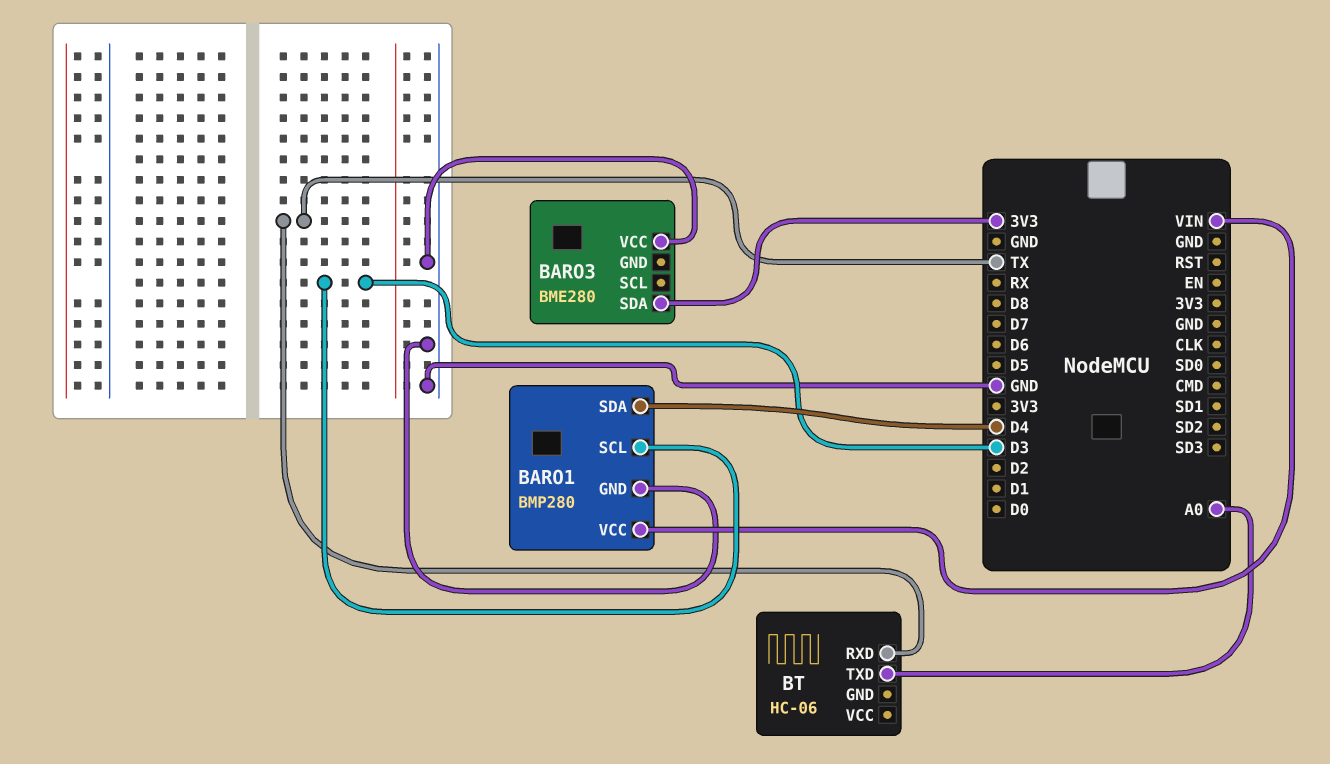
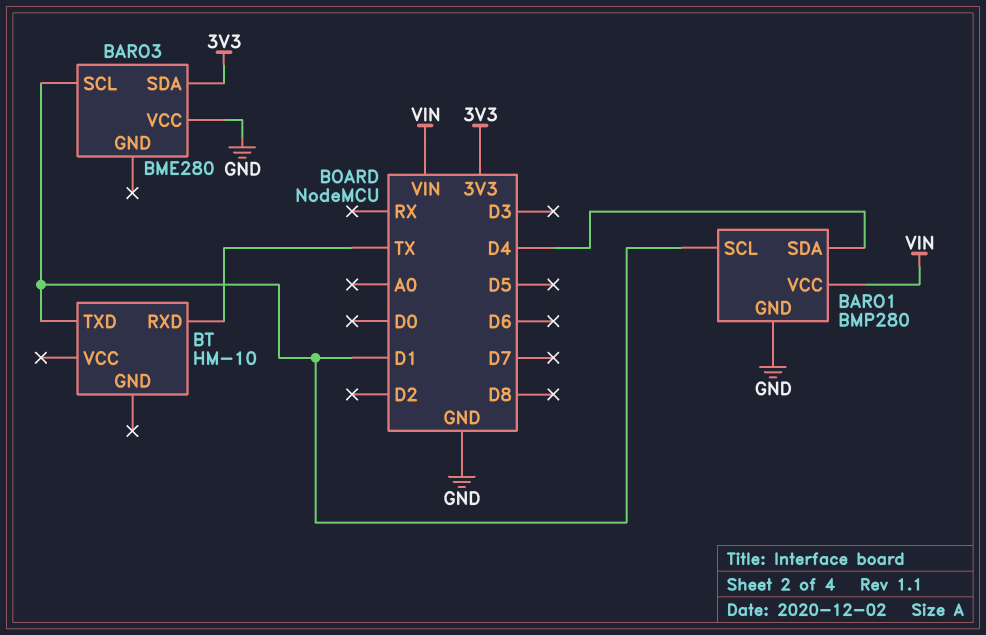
BARO1 pin SCL: D3 -> D1
BARO3 pin SCL: none -> D1
BT: HC-06 -> HM-10
BT pin TXD: A0 -> D1

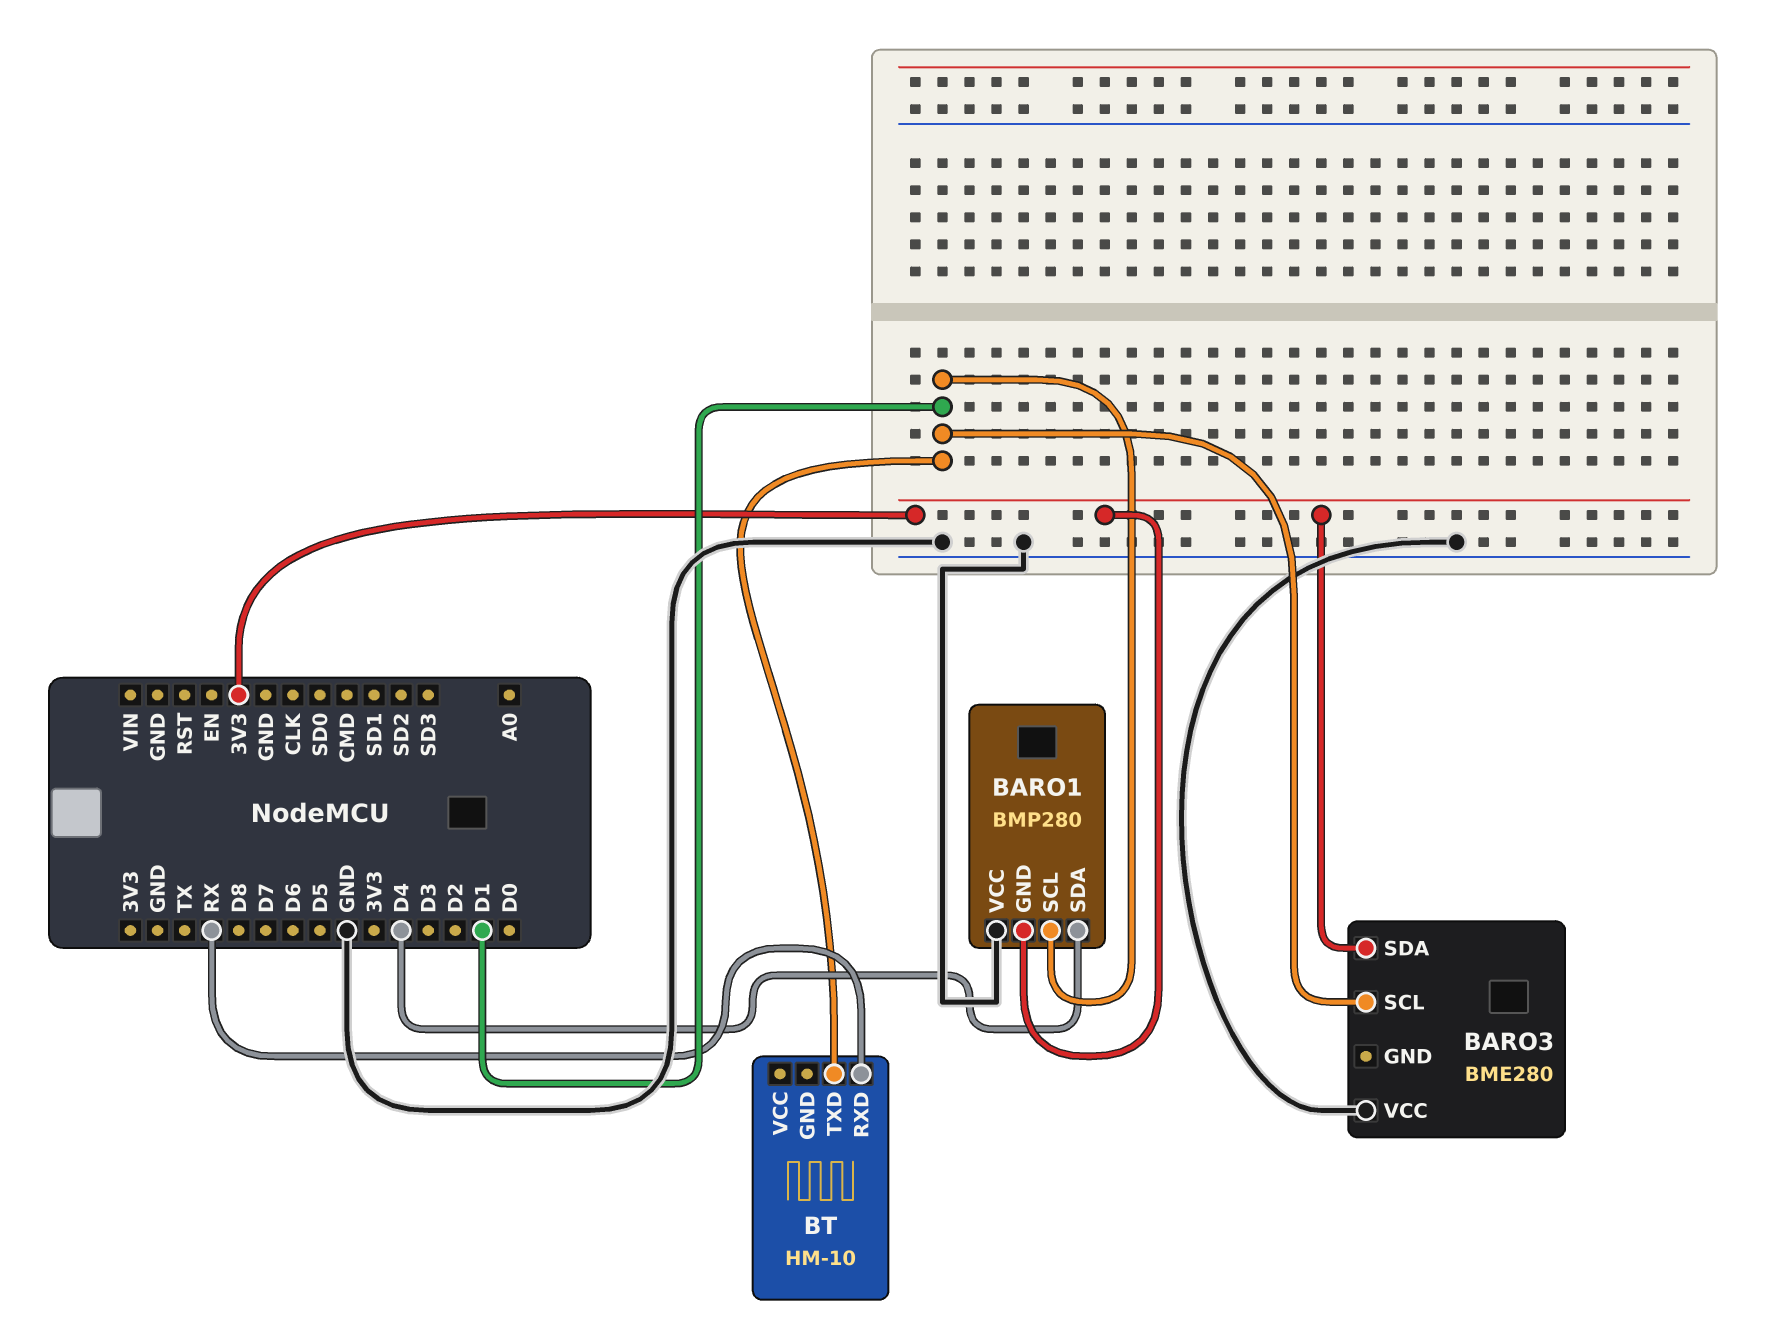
BARO1 pin GND: GND -> 3V3
BARO1 pin VCC: VIN -> GND
BT pin RXD: TX -> RX

